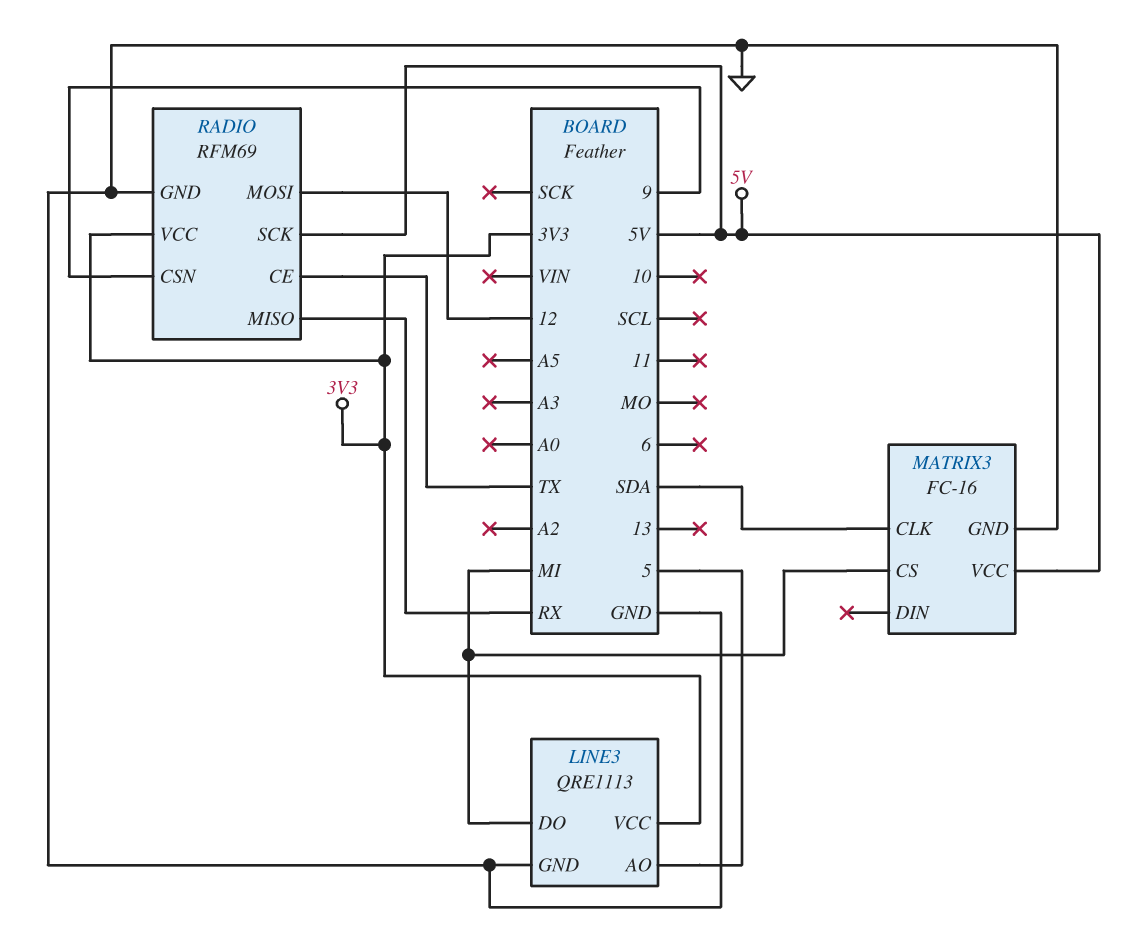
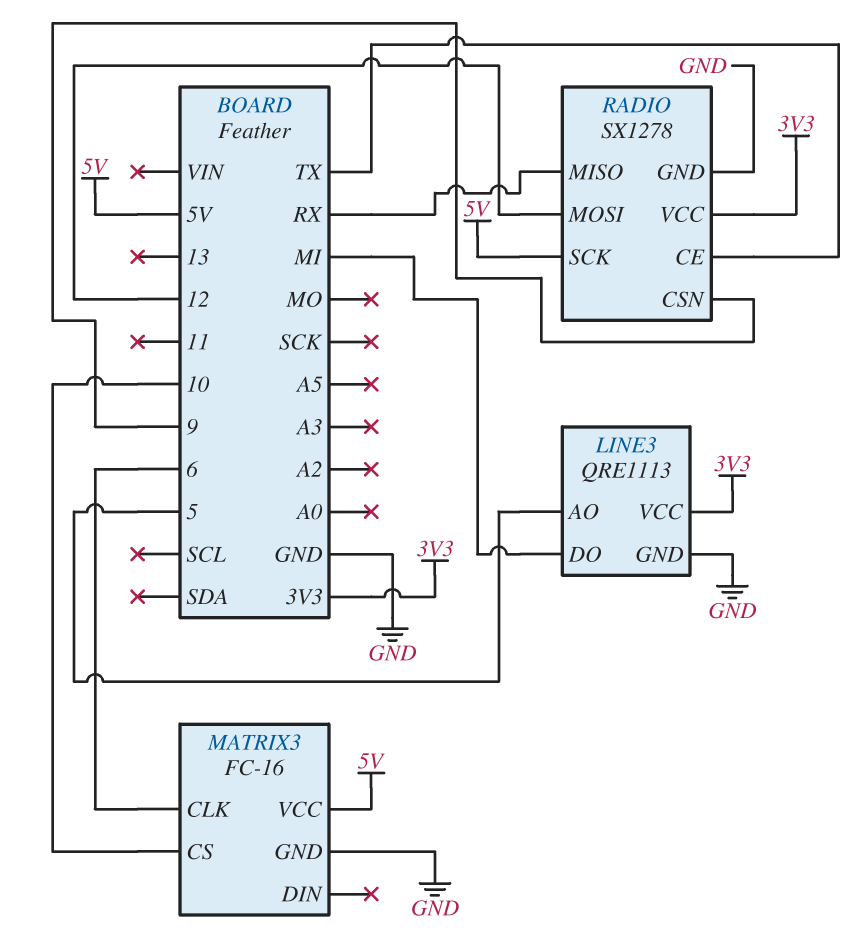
MATRIX3 pin CLK: SDA -> 6
MATRIX3 pin CS: MI -> 10
RADIO: RFM69 -> SX1278

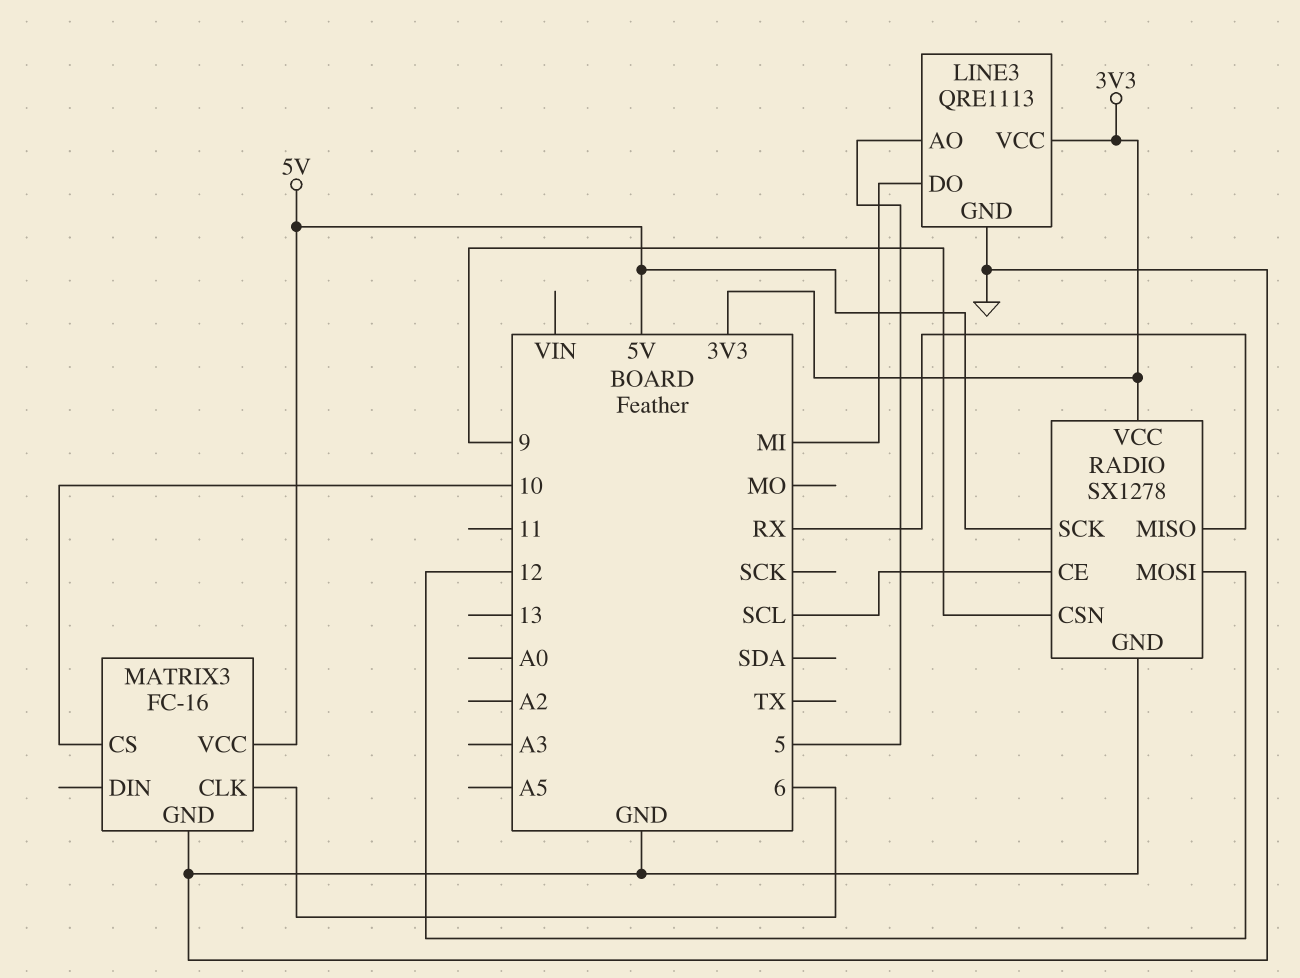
RADIO pin CE: TX -> SCL

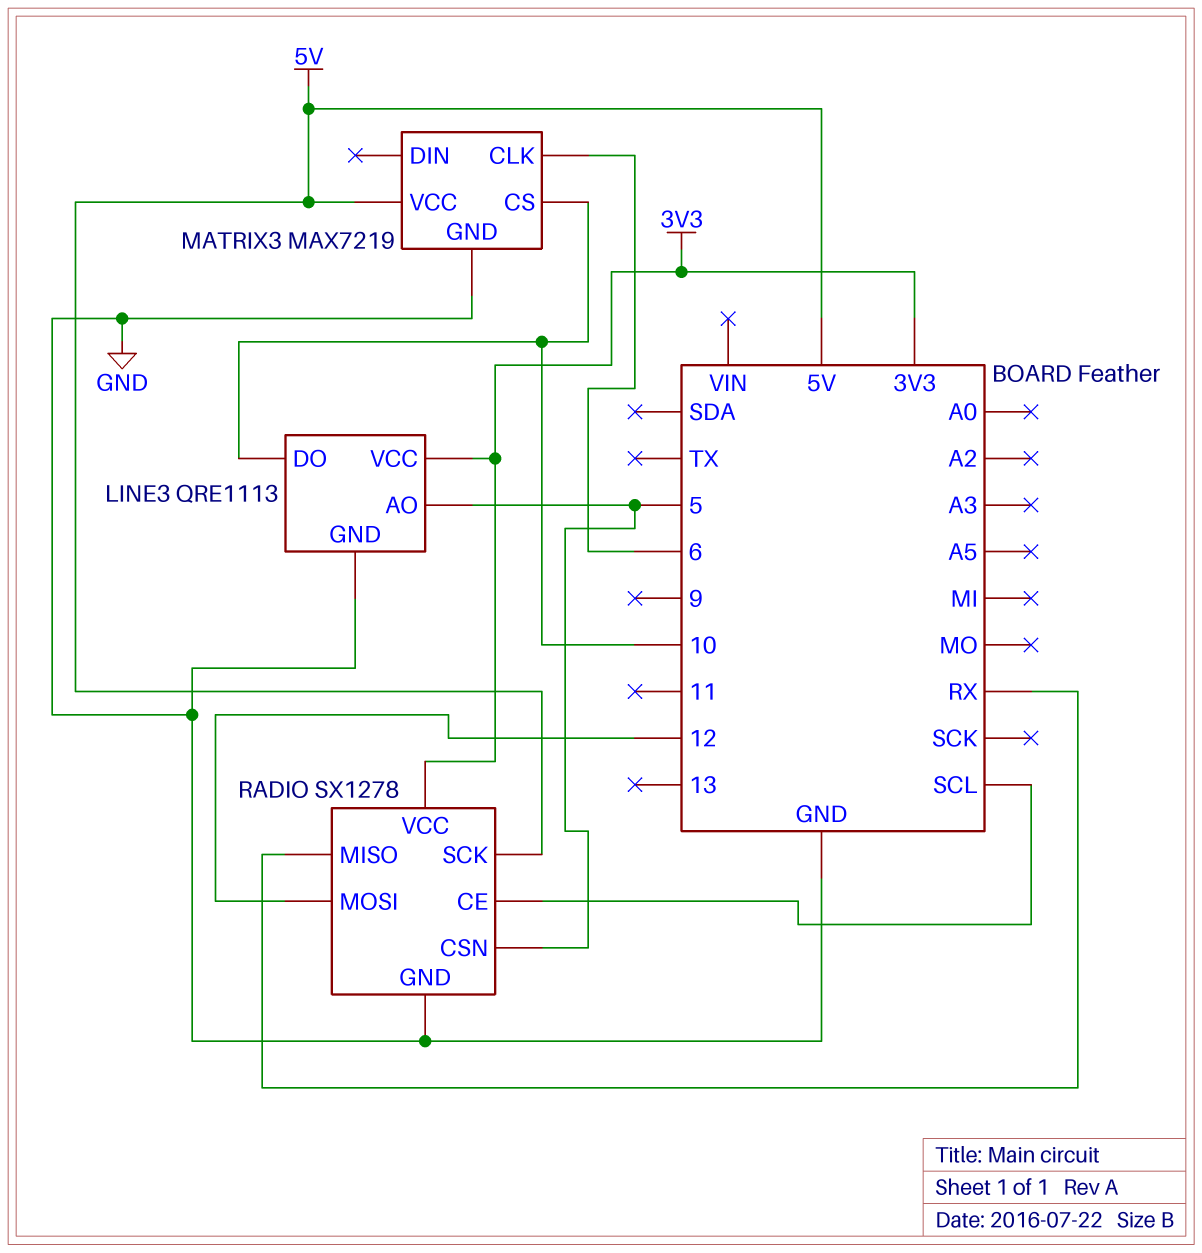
LINE3 pin DO: MI -> 10
MATRIX3: FC-16 -> MAX7219
RADIO pin CSN: 9 -> 5

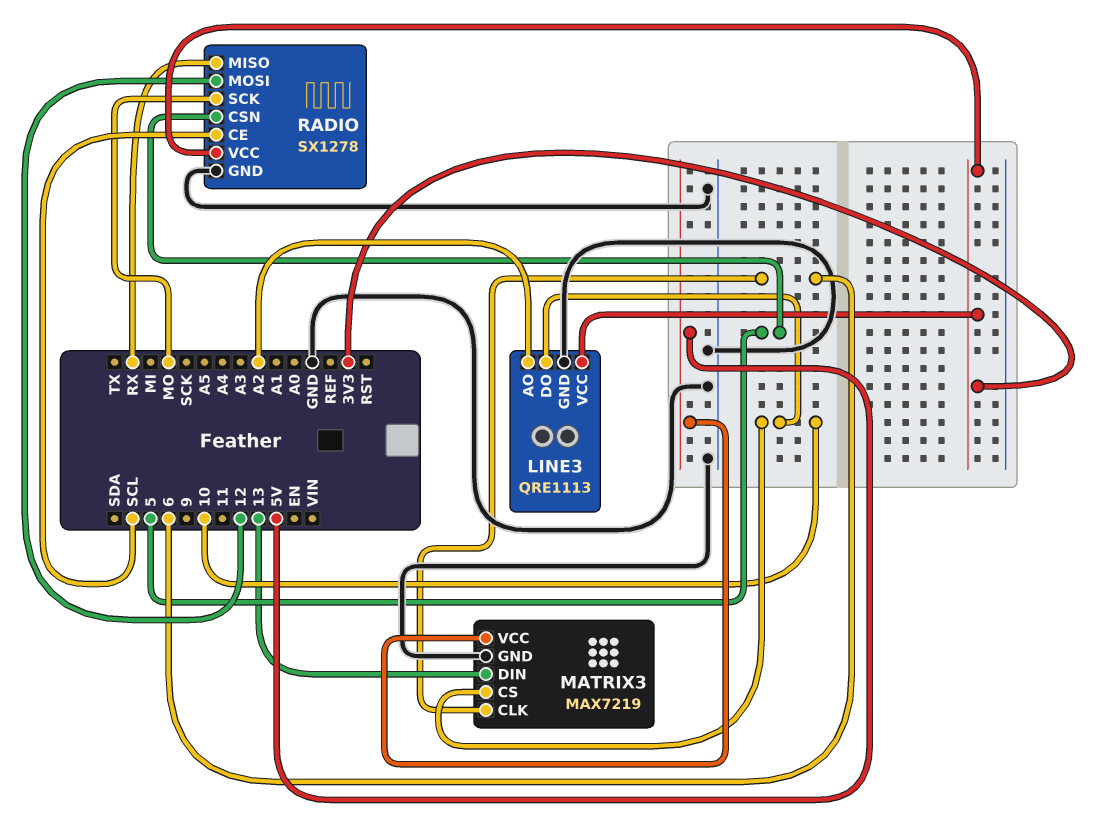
LINE3 pin AO: 5 -> A2
MATRIX3 pin DIN: none -> 13
RADIO pin SCK: 5V -> MO

